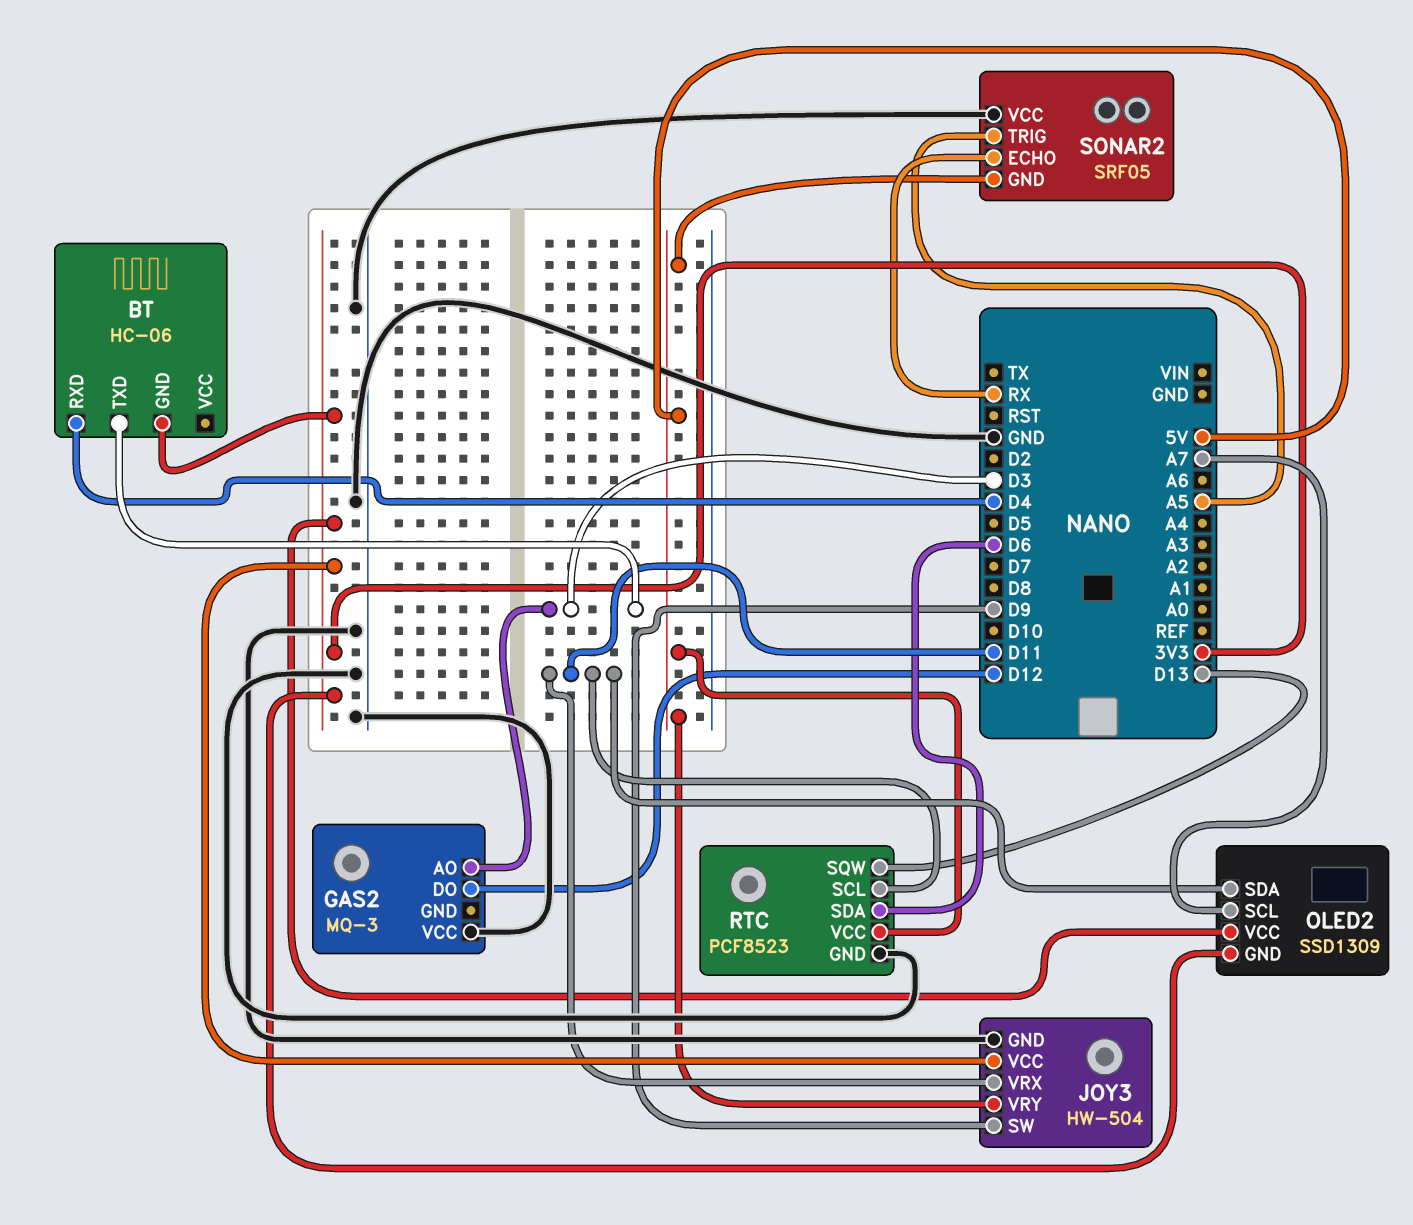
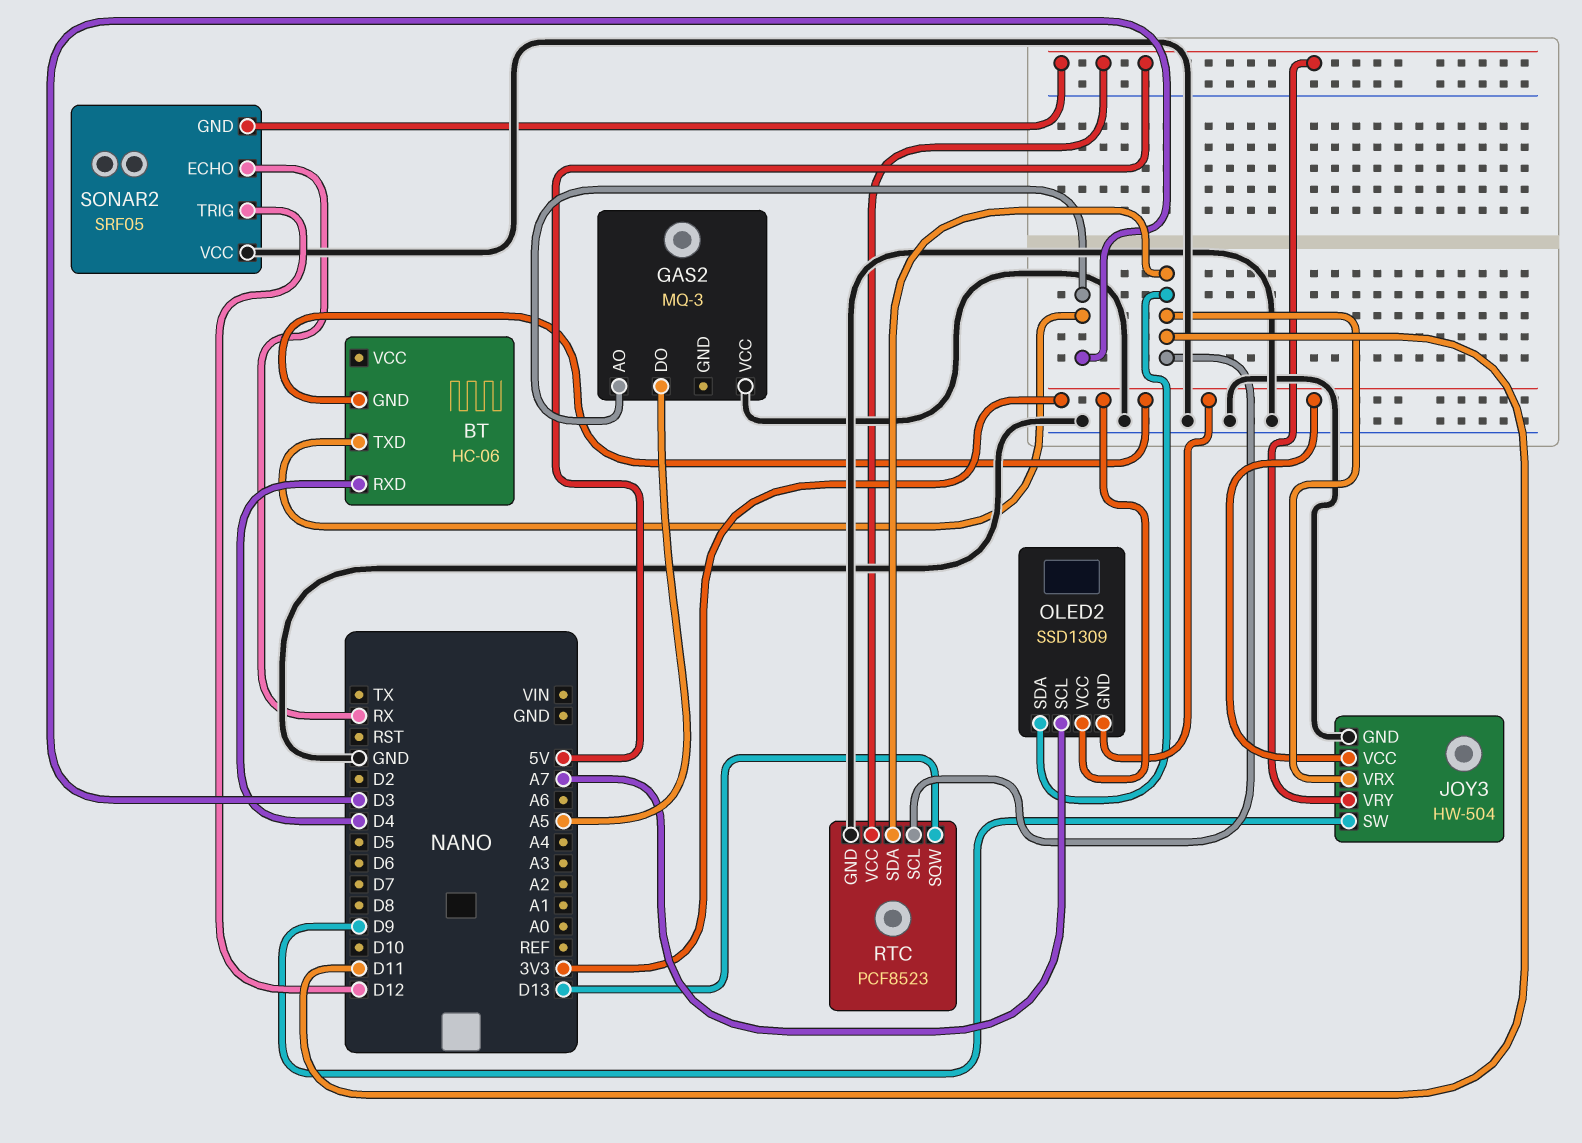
GAS2 pin DO: D12 -> A5
RTC pin SDA: D6 -> D11
SONAR2 pin TRIG: A5 -> D12

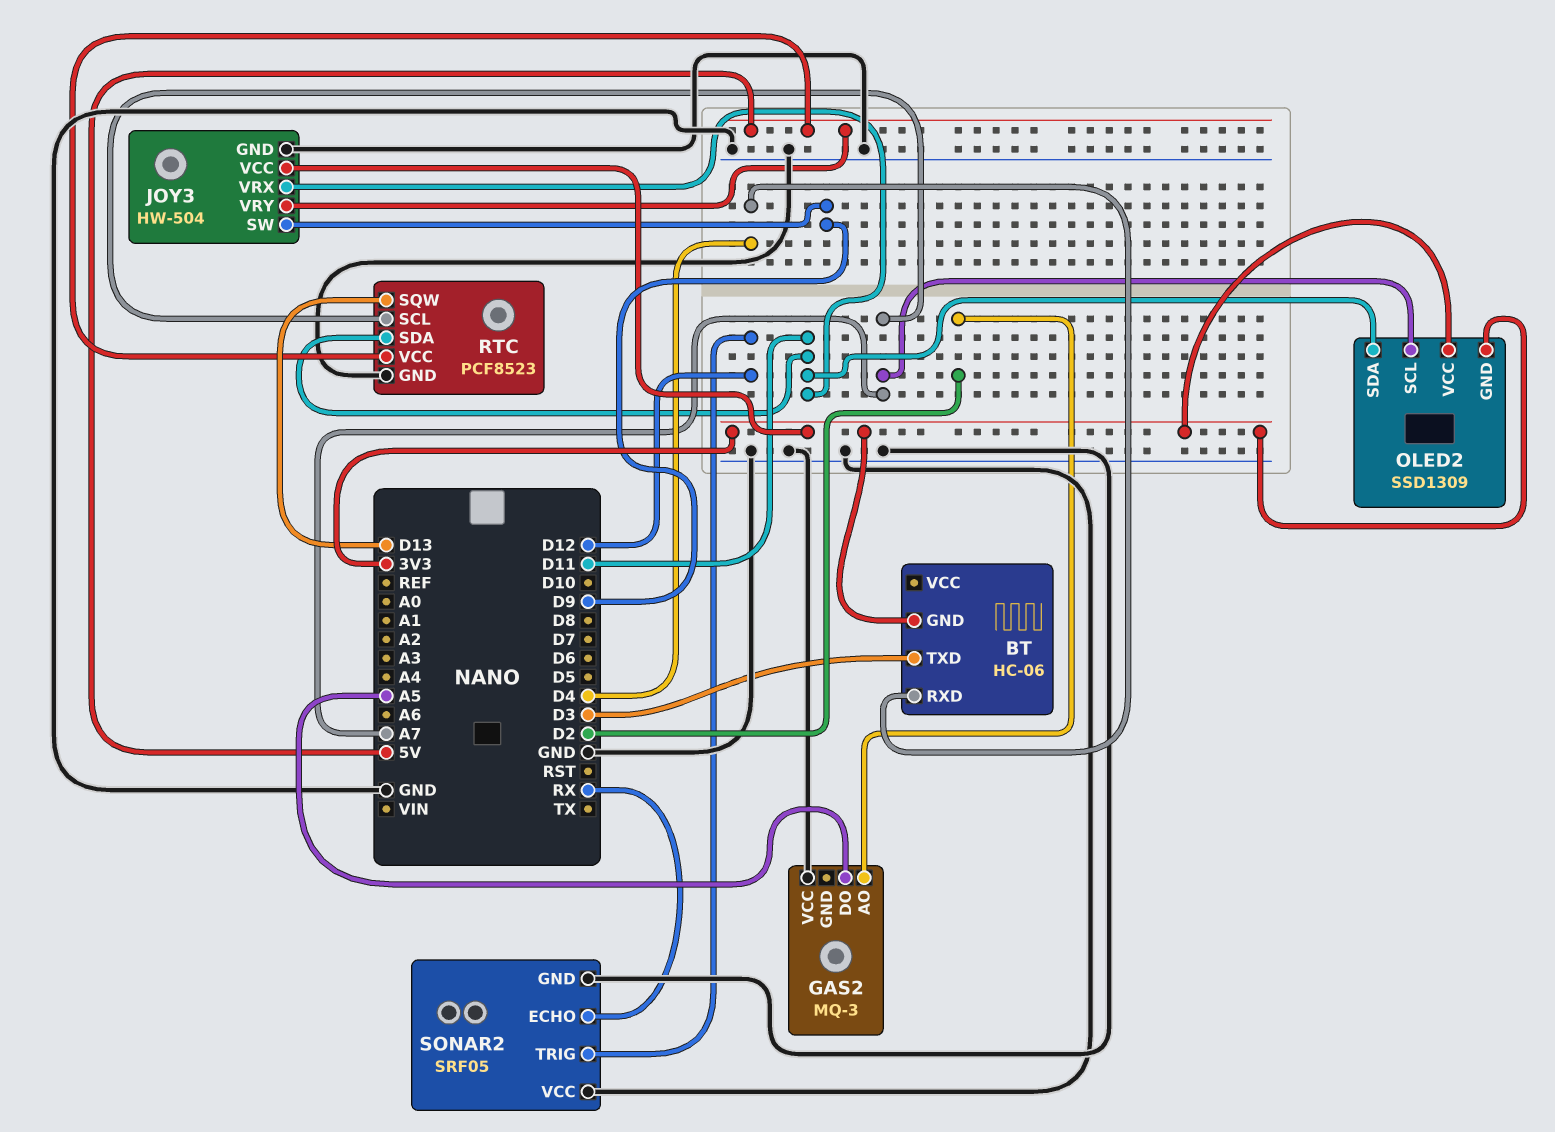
GAS2 pin AO: D3 -> D2
RTC pin SCL: D11 -> A7
SONAR2 pin GND: 5V -> GND

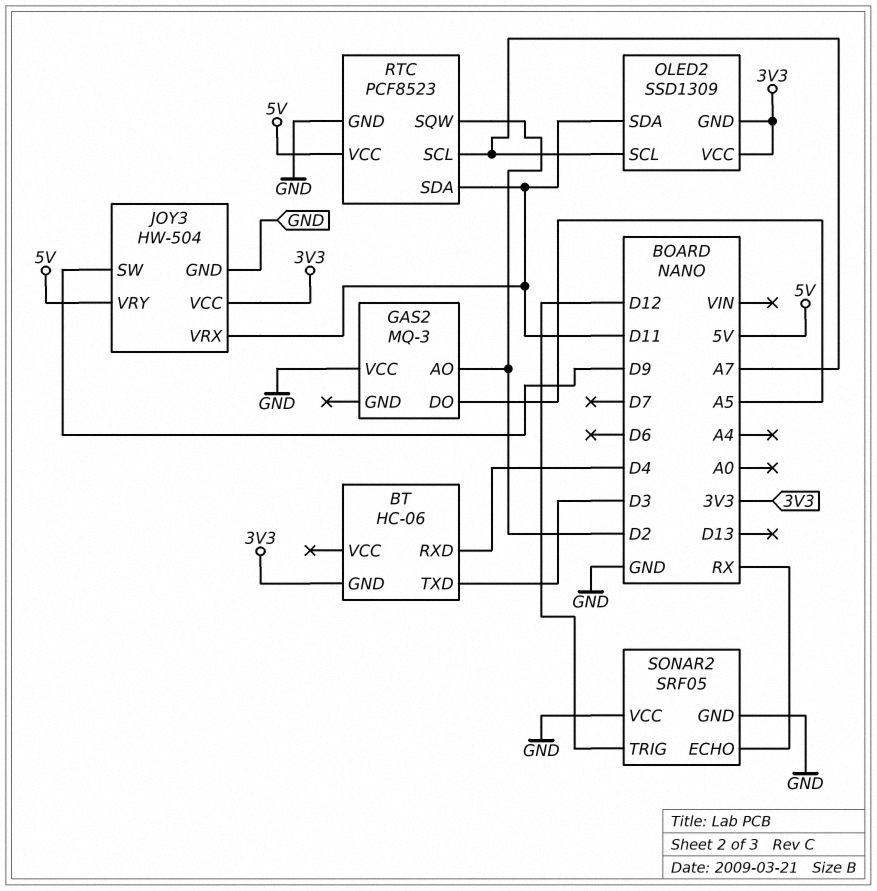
RTC pin SQW: D13 -> D2

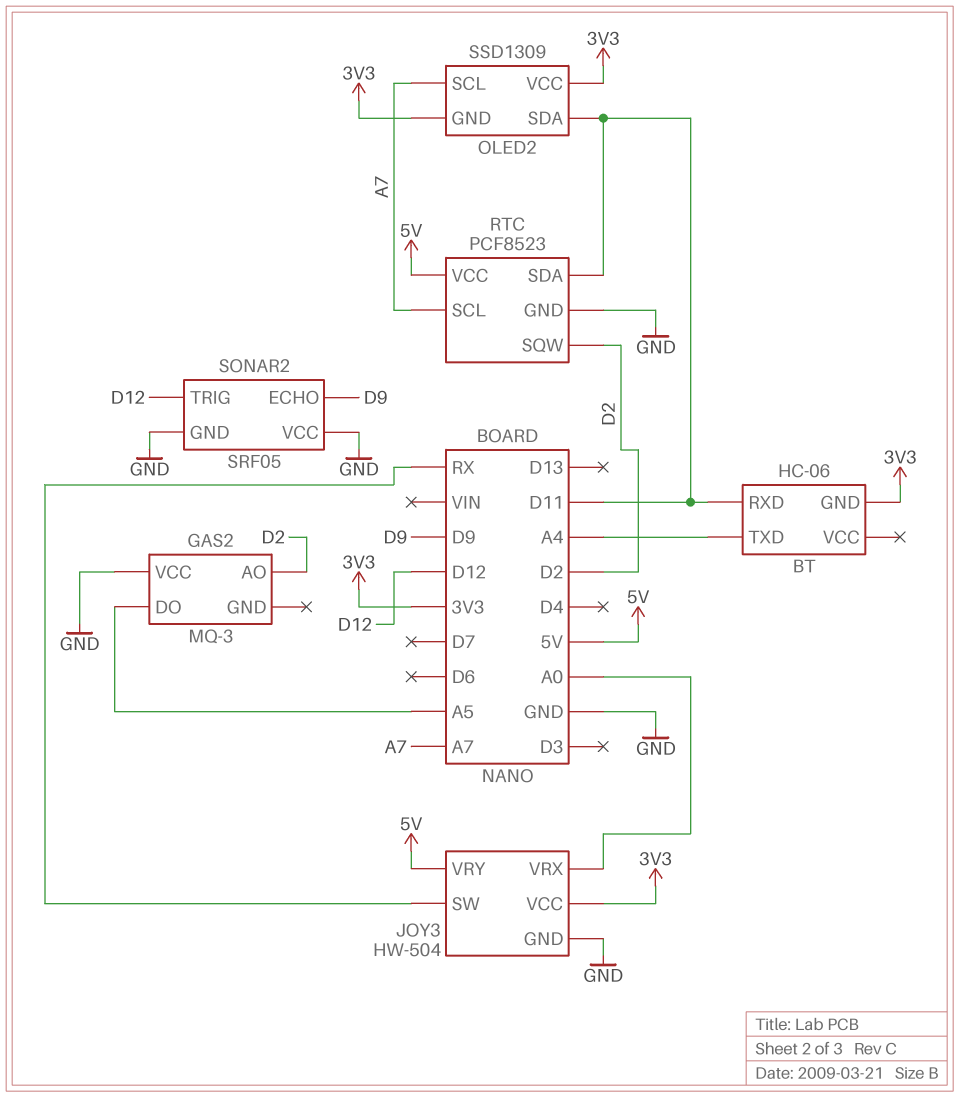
BT pin RXD: D4 -> D11
BT pin TXD: D3 -> A4
JOY3 pin SW: D9 -> RX
JOY3 pin VRX: D11 -> A0
SONAR2 pin ECHO: RX -> D9

